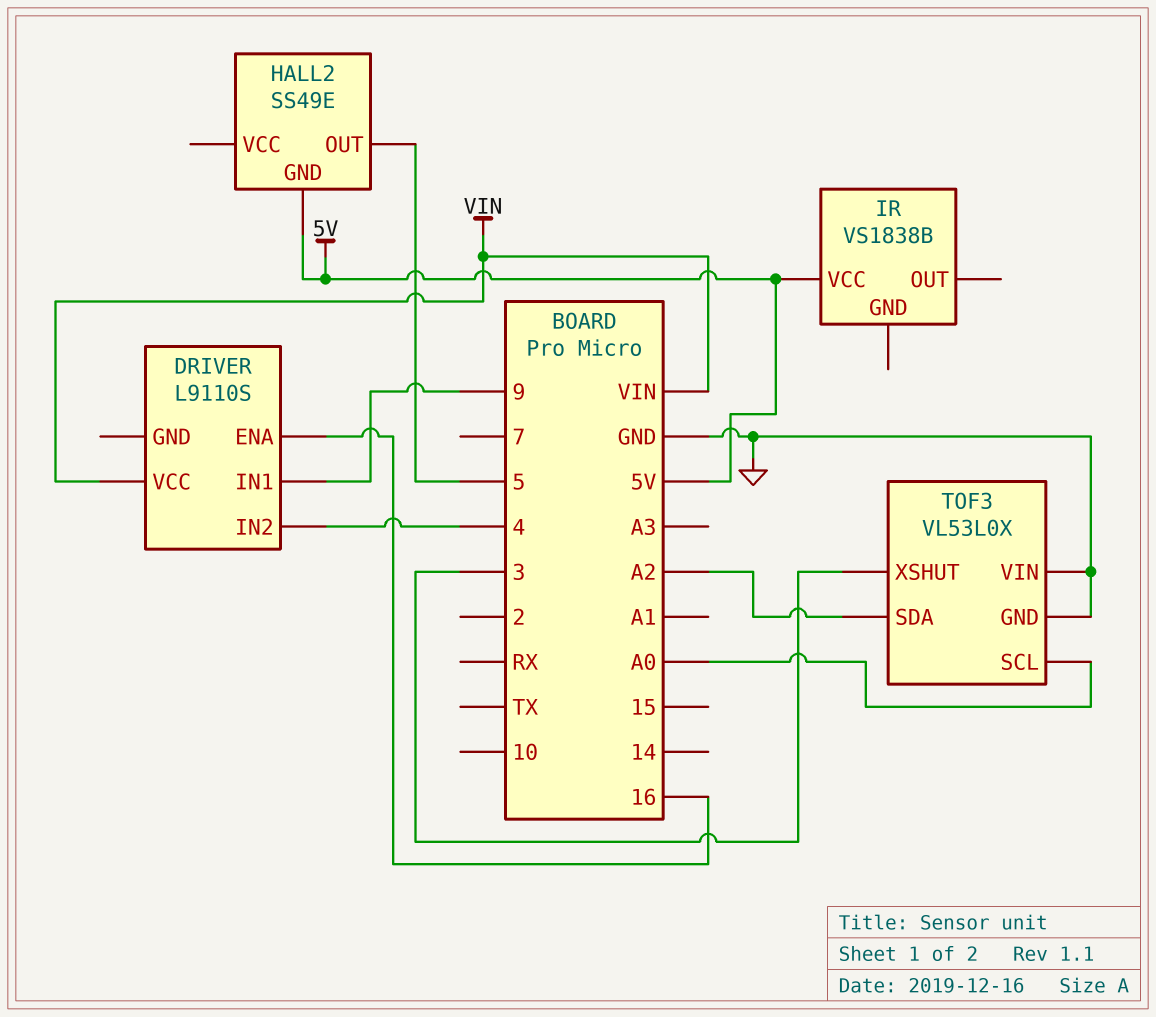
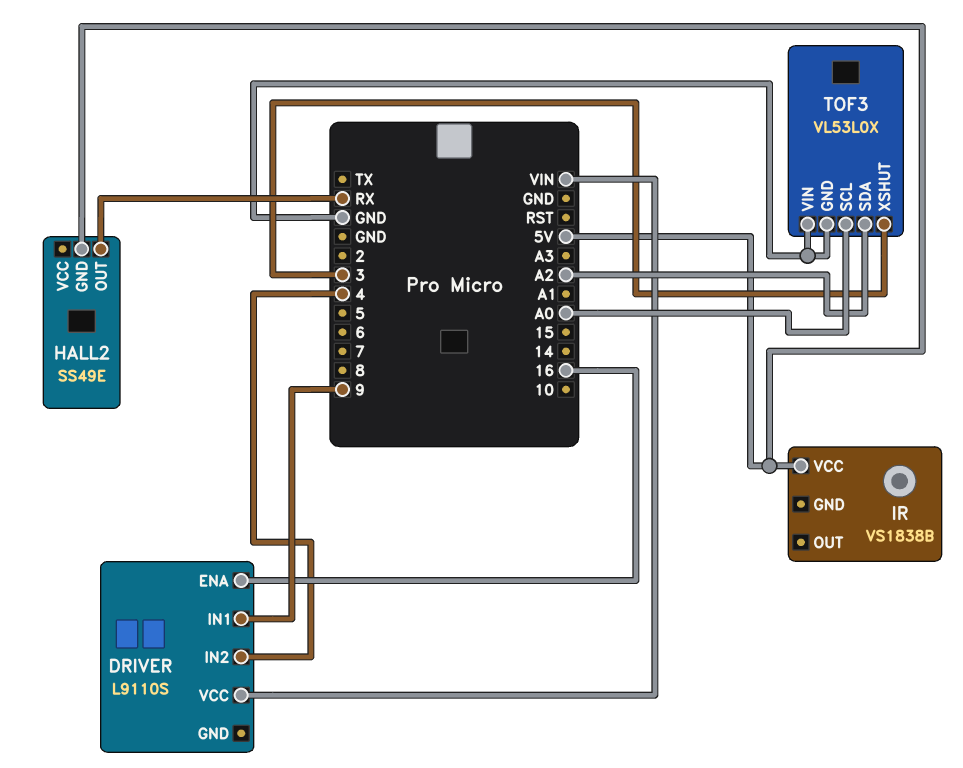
HALL2 pin OUT: 5 -> RX

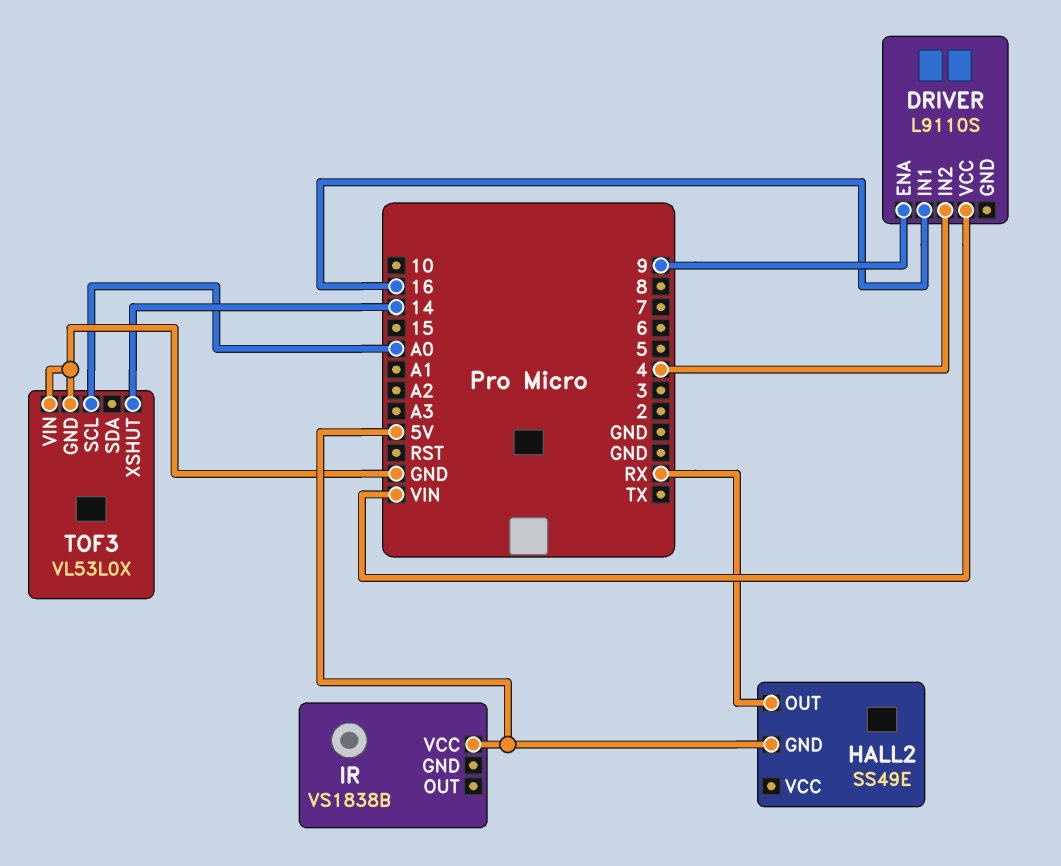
DRIVER pin ENA: 16 -> 9
DRIVER pin IN1: 9 -> 16
TOF3 pin SDA: A2 -> none
TOF3 pin XSHUT: 3 -> 14

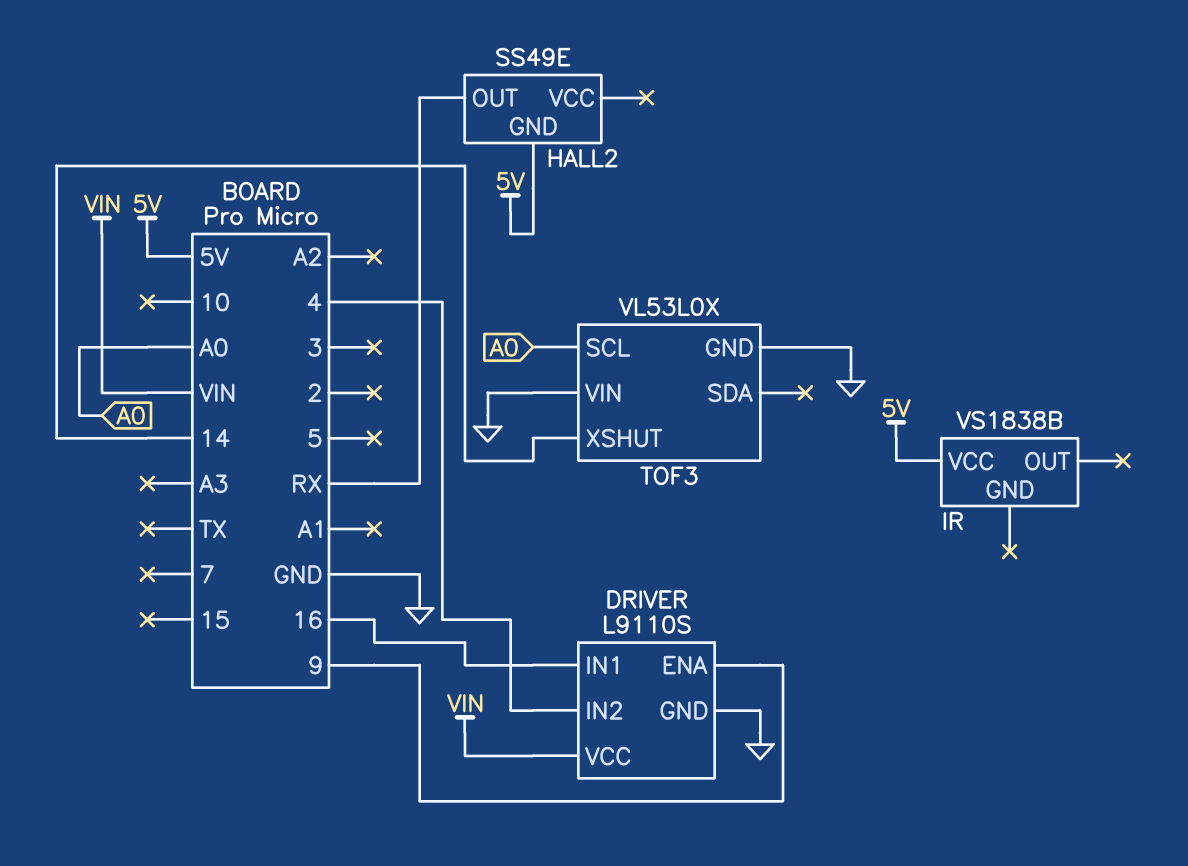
DRIVER pin GND: none -> GND

